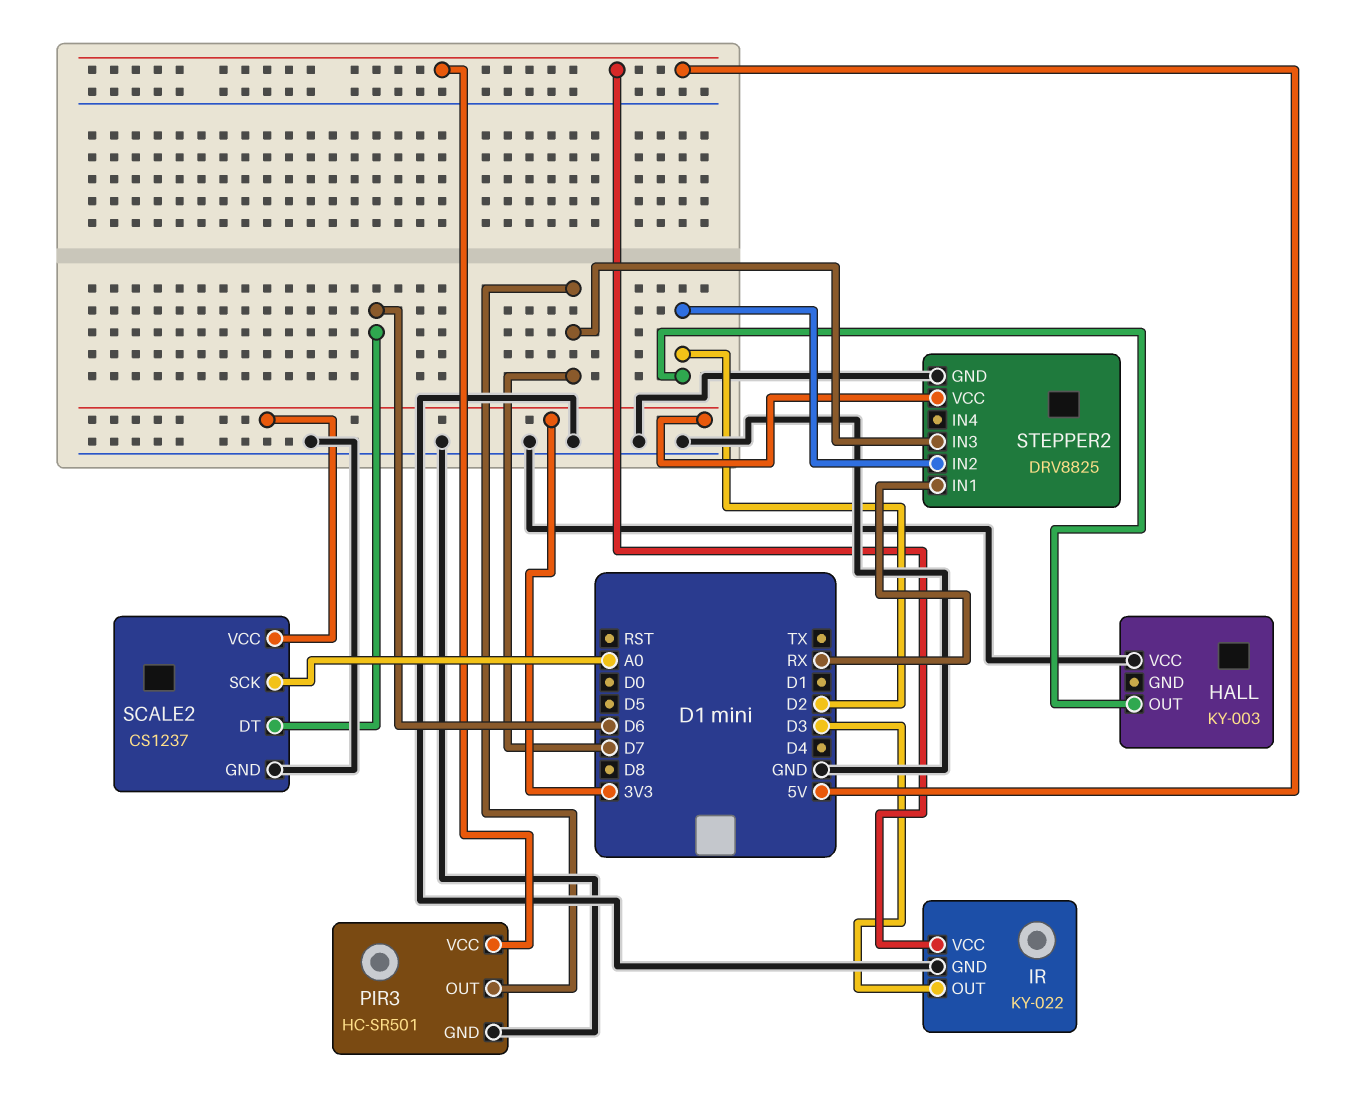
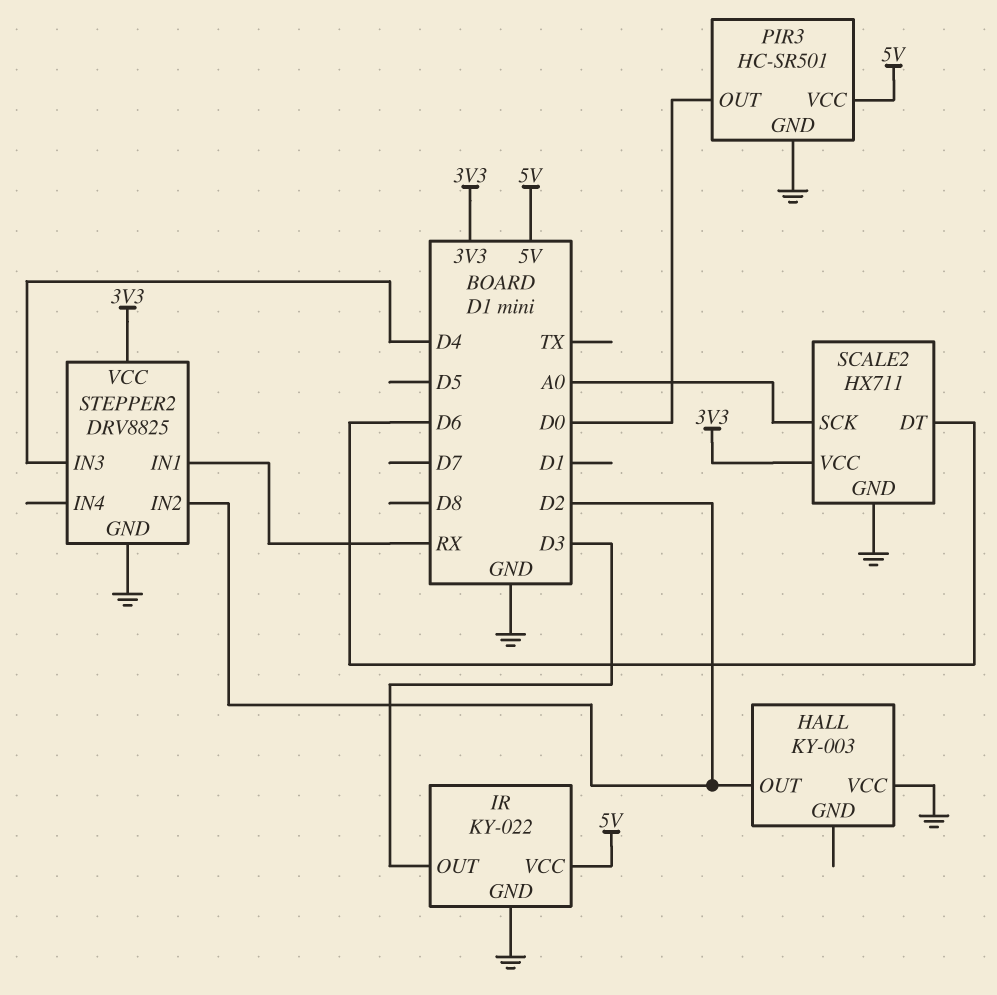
PIR3 pin OUT: D7 -> D0
SCALE2: CS1237 -> HX711
STEPPER2 pin IN3: D7 -> D4

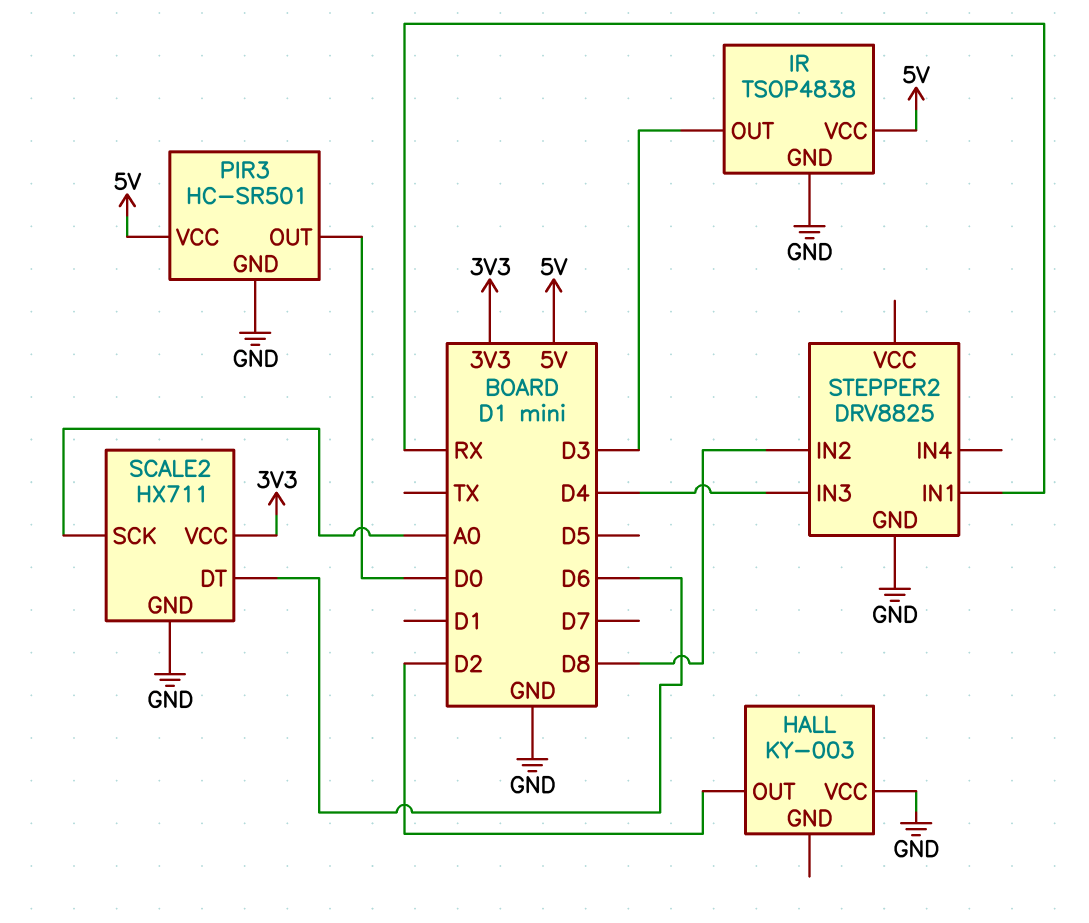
IR: KY-022 -> TSOP4838
STEPPER2 pin IN2: D2 -> D8
STEPPER2 pin VCC: 3V3 -> none

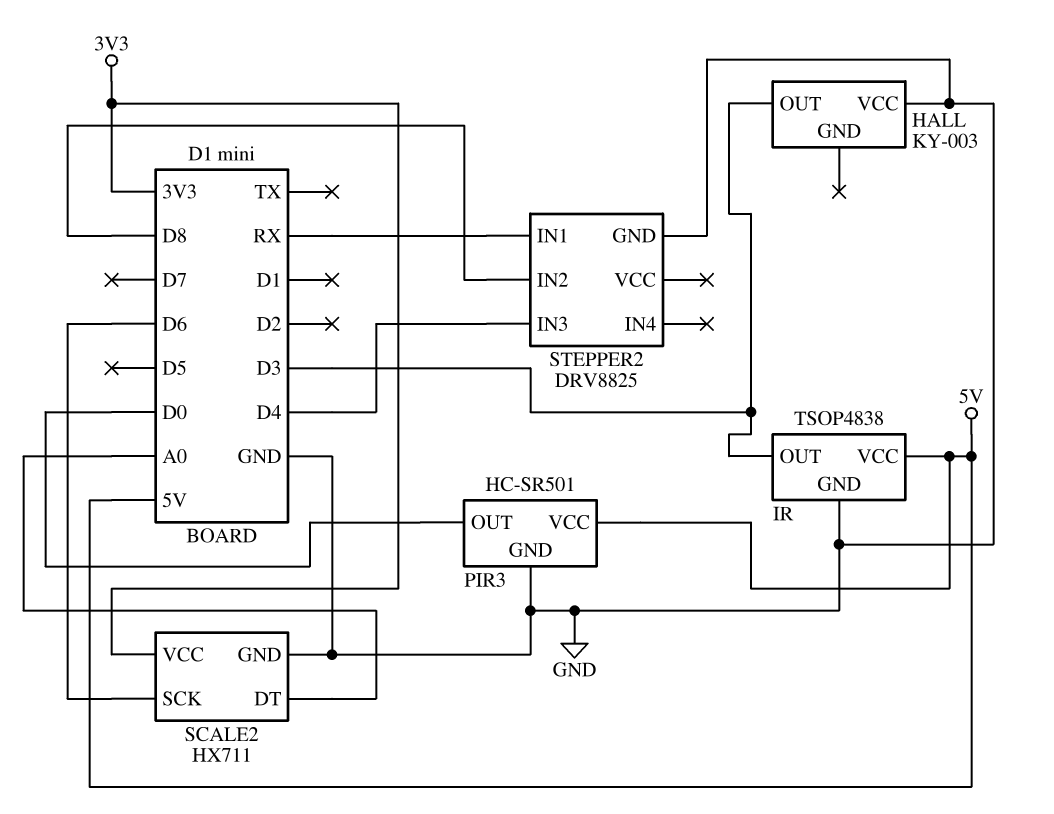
HALL pin OUT: D2 -> D3
SCALE2 pin DT: D6 -> A0
SCALE2 pin SCK: A0 -> D6

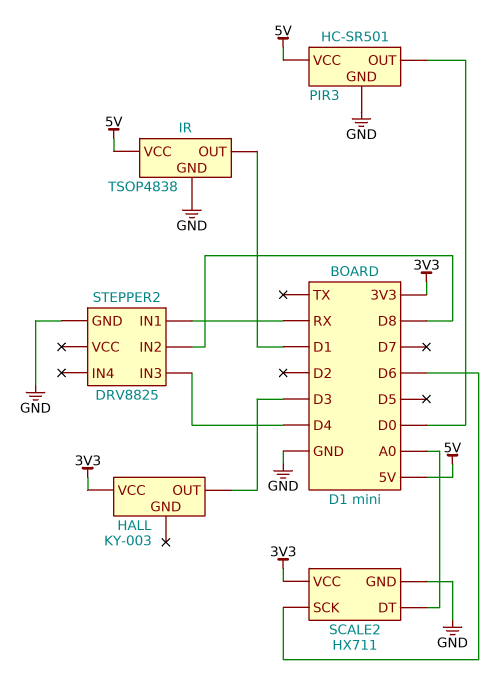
HALL pin VCC: GND -> 3V3
IR pin OUT: D3 -> D1

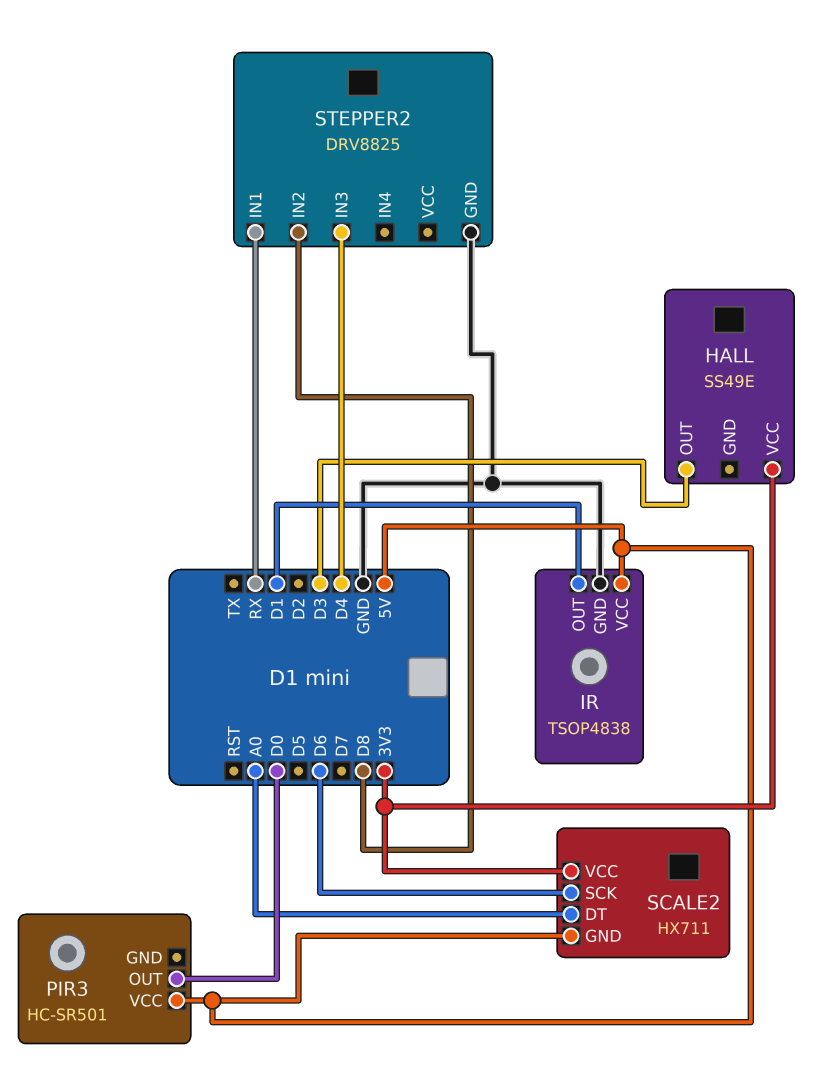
HALL: KY-003 -> SS49E
PIR3 pin GND: GND -> none
SCALE2 pin GND: GND -> 5V

